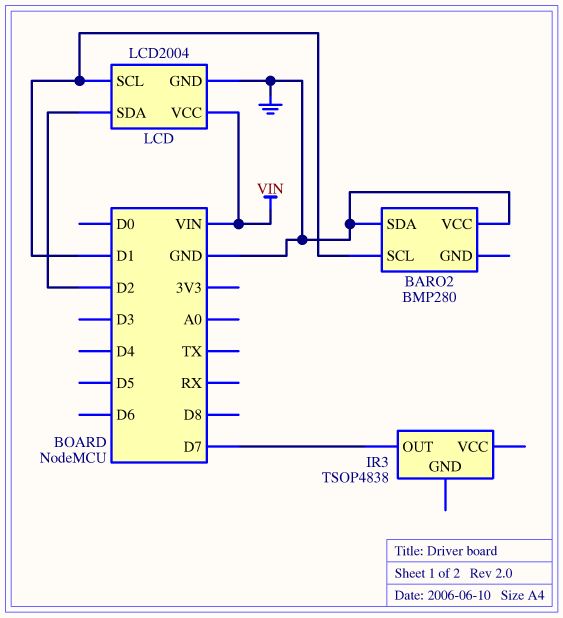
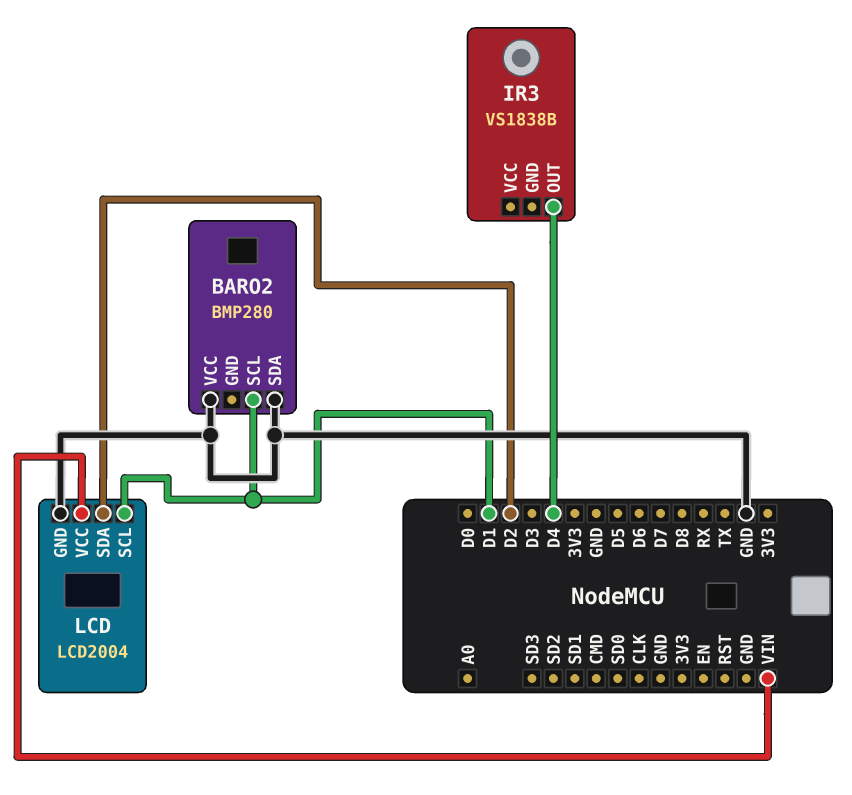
IR3: TSOP4838 -> VS1838B
IR3 pin OUT: D7 -> D4

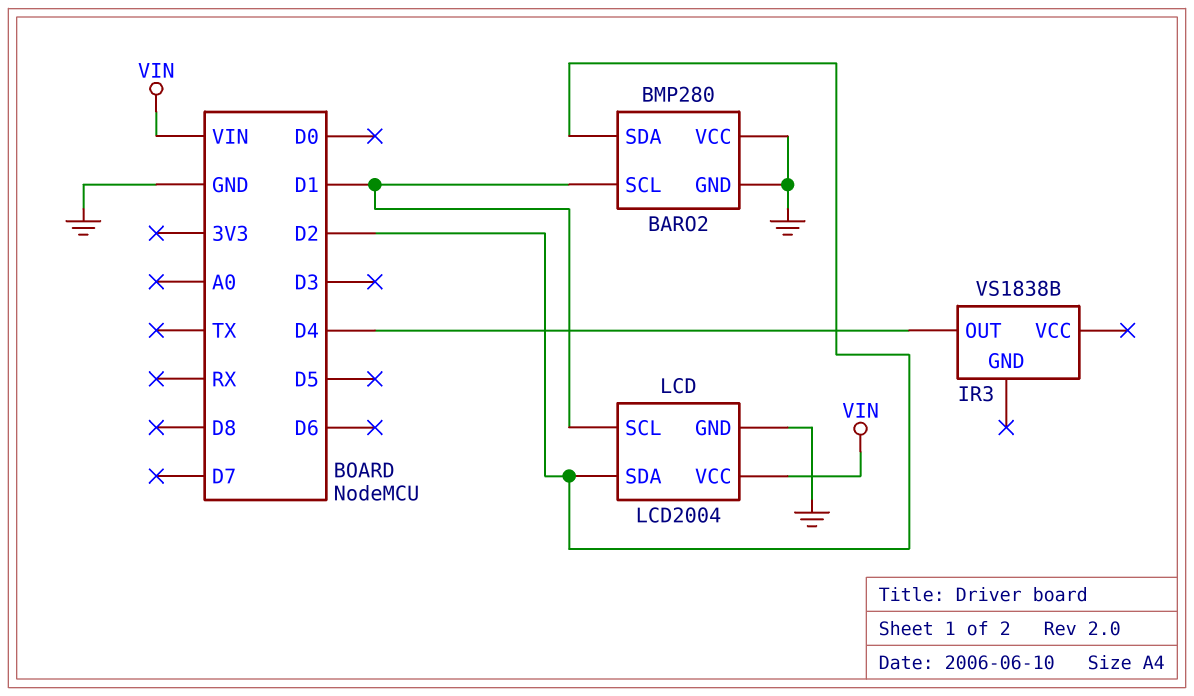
BARO2 pin GND: none -> GND
BARO2 pin SDA: GND -> D2

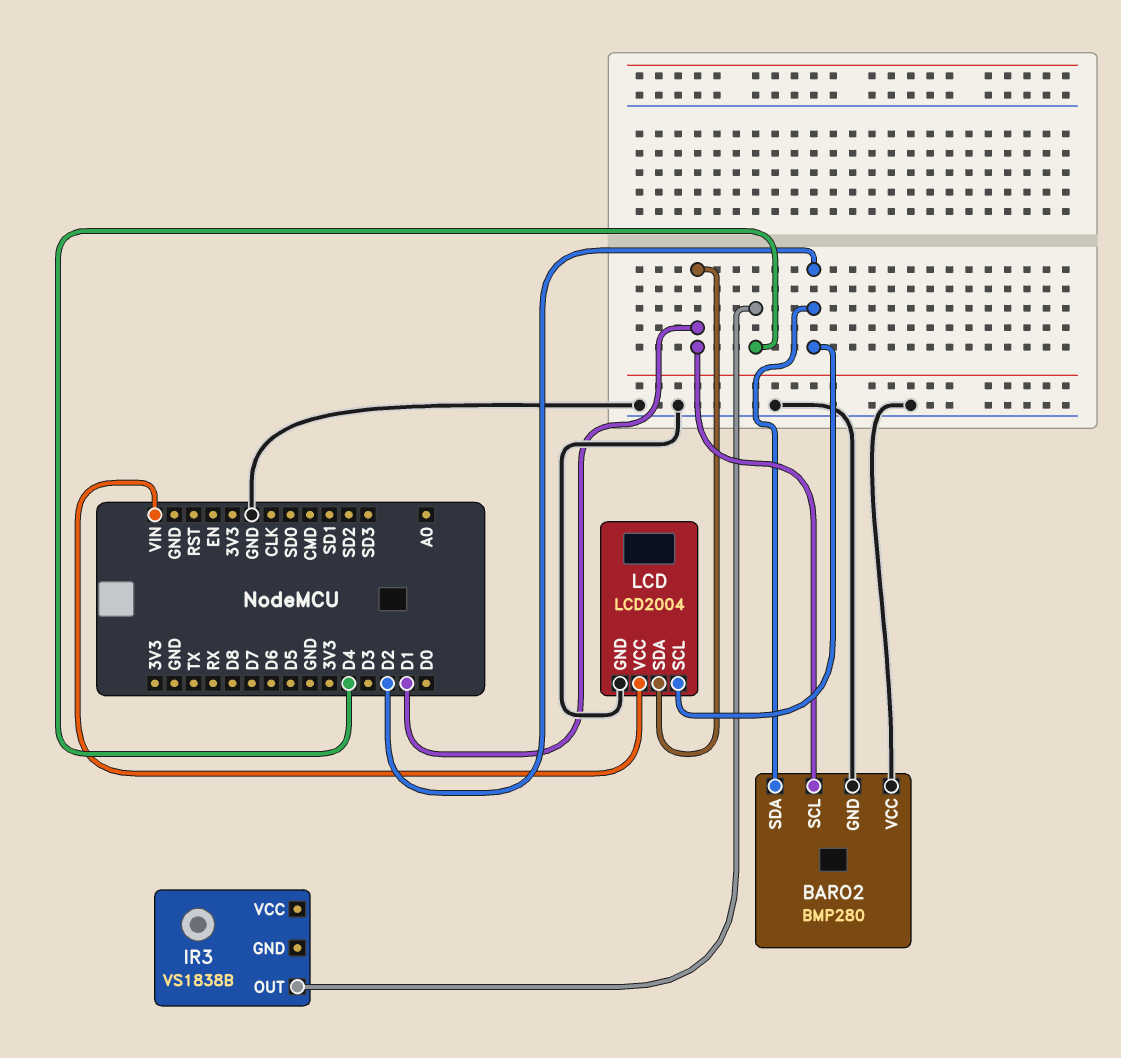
LCD pin SCL: D1 -> D2
LCD pin SDA: D2 -> D1

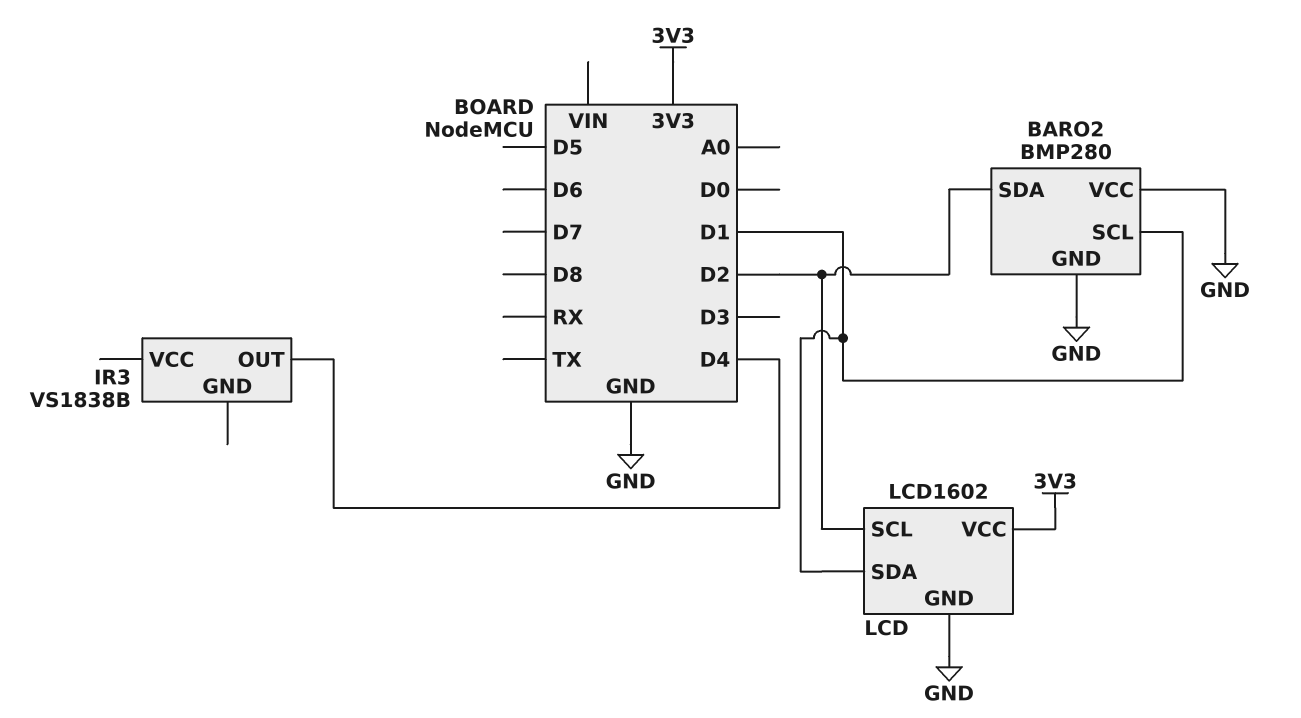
LCD: LCD2004 -> LCD1602
LCD pin VCC: VIN -> 3V3

